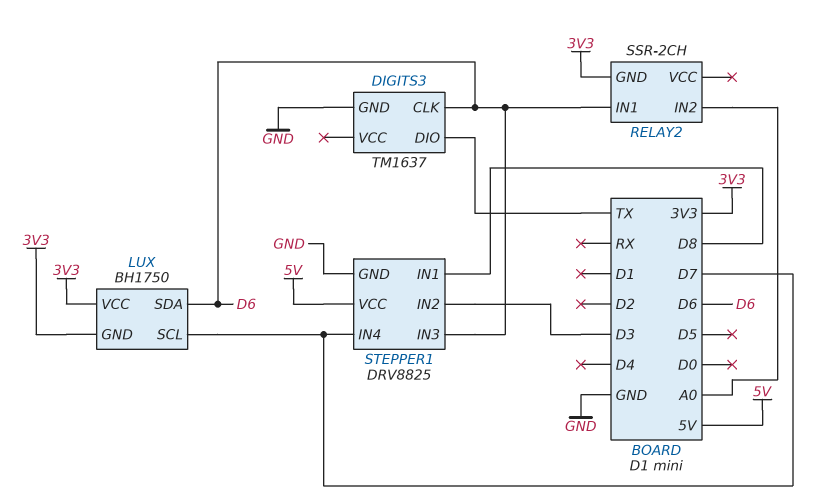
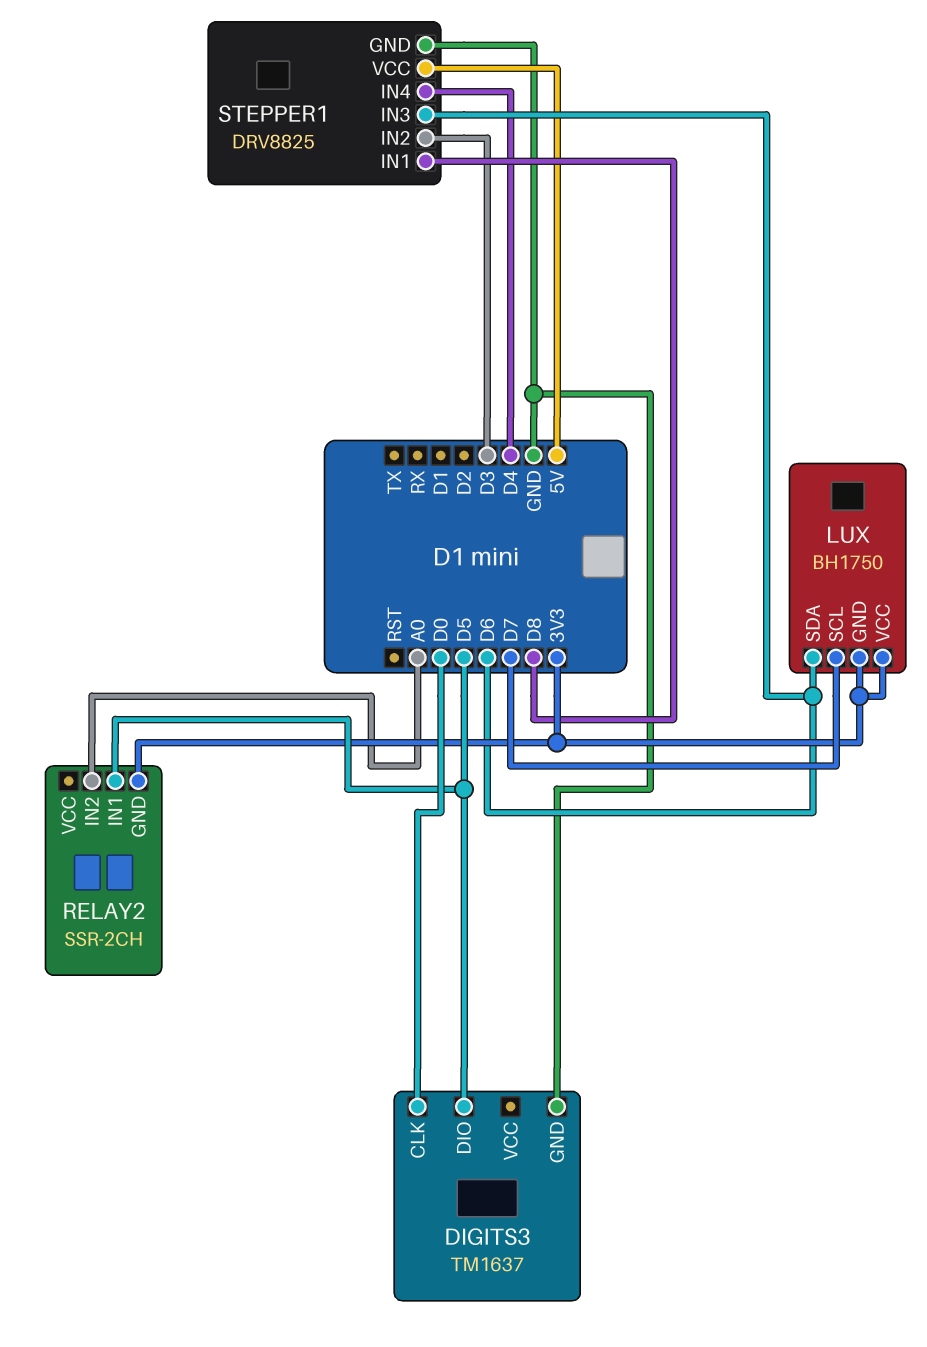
DIGITS3 pin CLK: D6 -> D0
DIGITS3 pin DIO: TX -> D5
RELAY2 pin IN1: D6 -> D5
STEPPER1 pin IN4: D7 -> D4

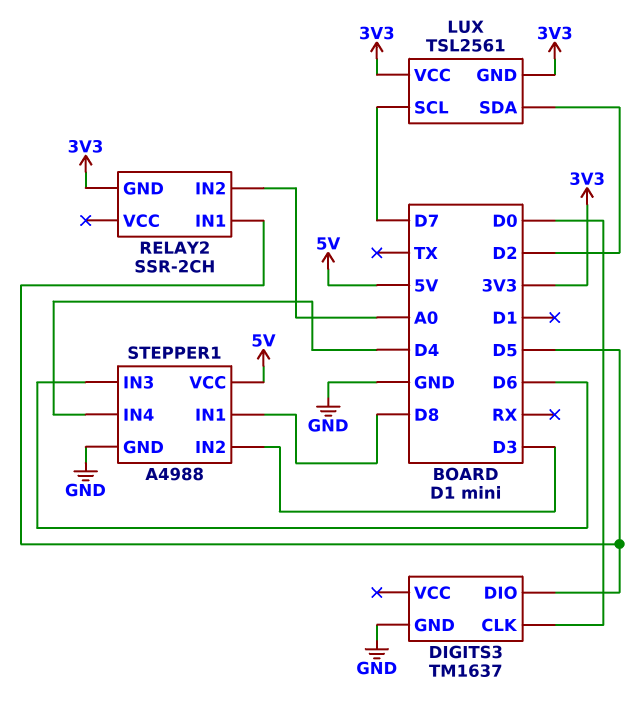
LUX: BH1750 -> TSL2561
LUX pin SDA: D6 -> D2
STEPPER1: DRV8825 -> A4988

